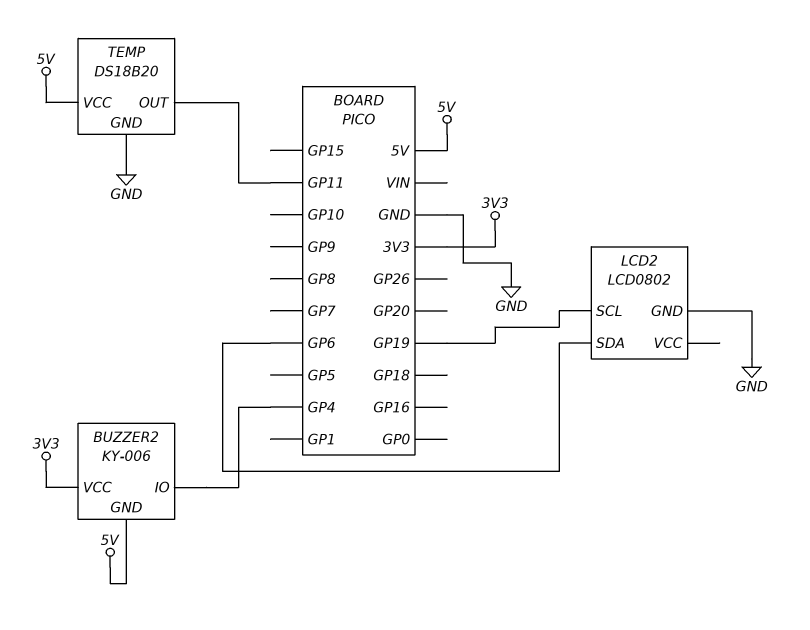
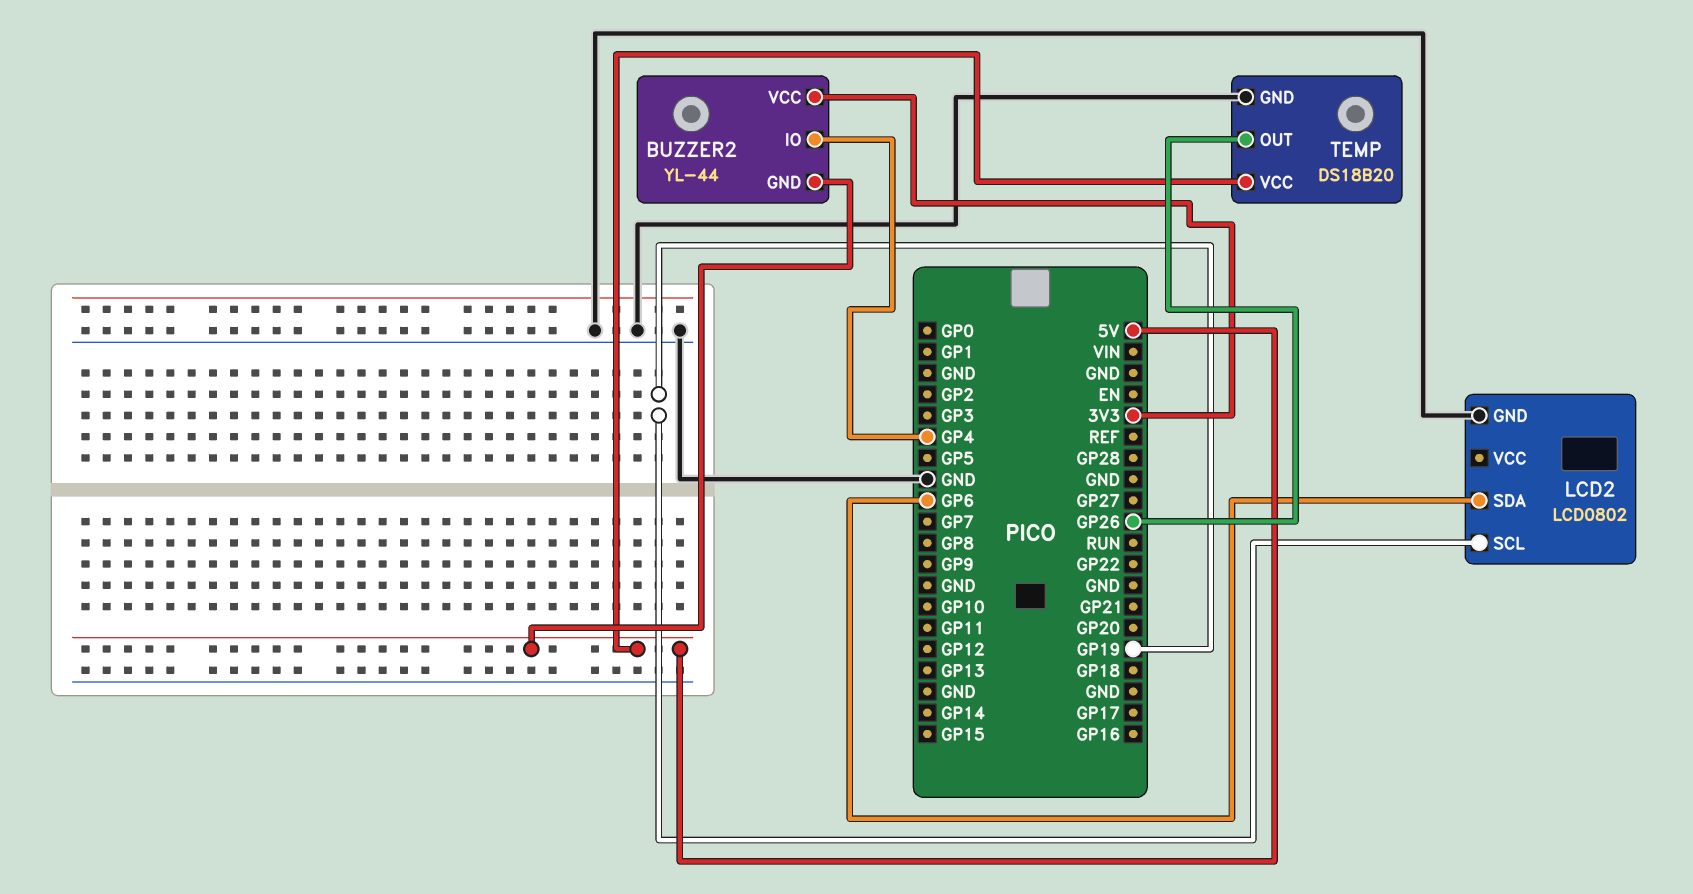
BUZZER2: KY-006 -> YL-44
TEMP pin OUT: GP11 -> GP26

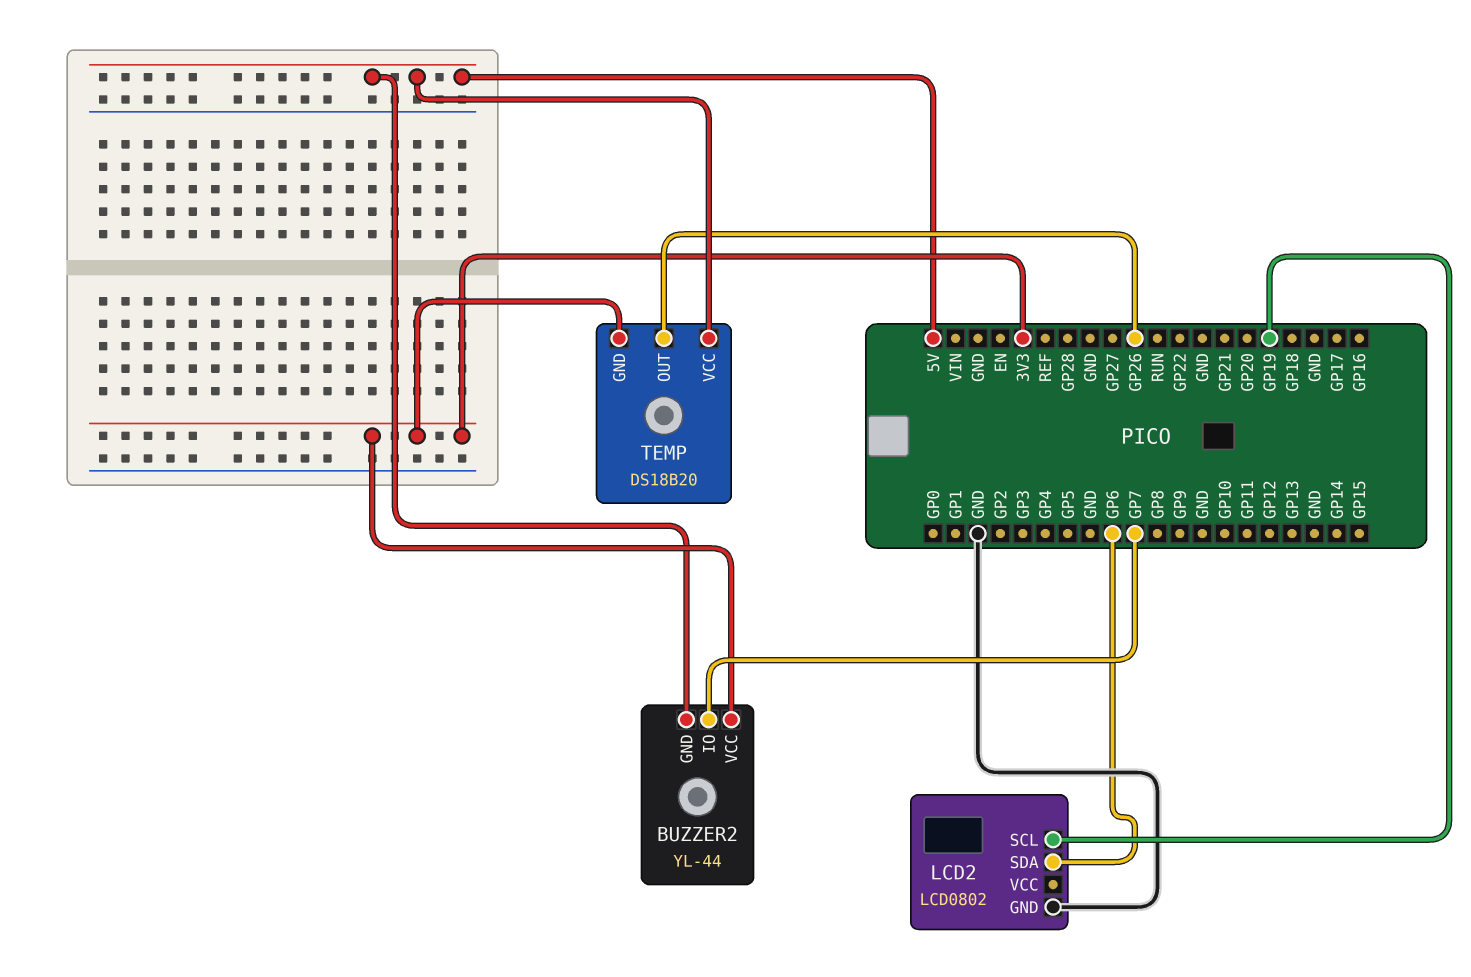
BUZZER2 pin IO: GP4 -> GP7
TEMP pin GND: GND -> 3V3

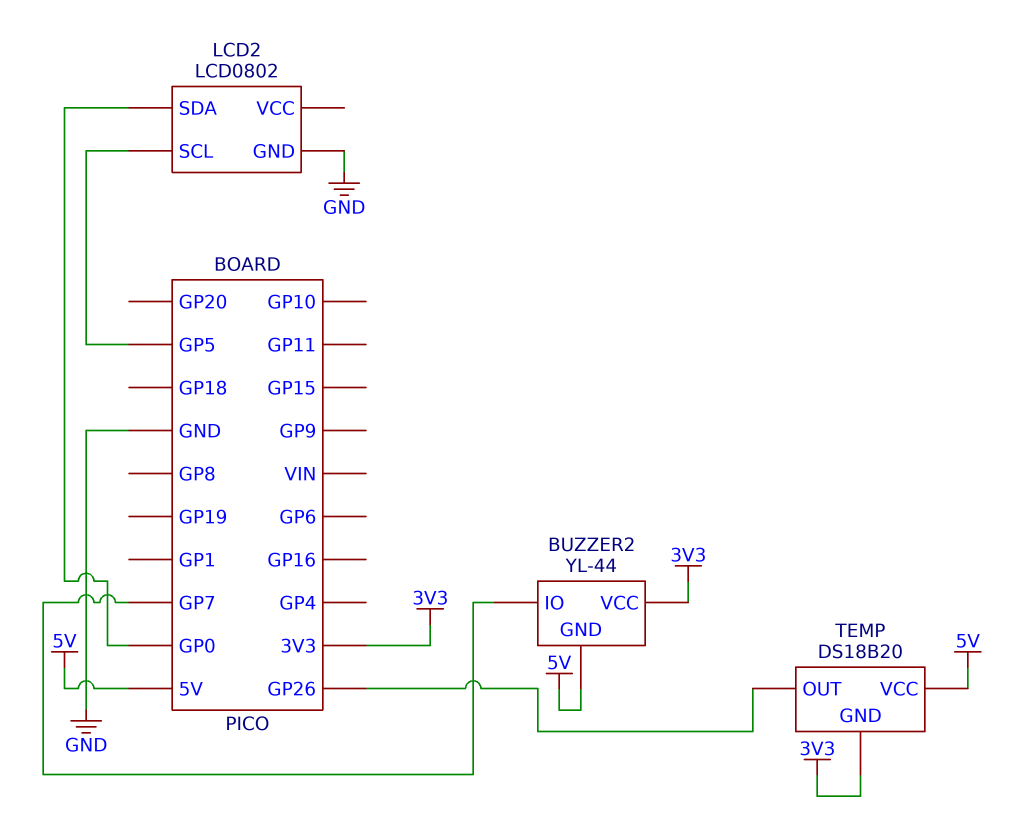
LCD2 pin SCL: GP19 -> GP5
LCD2 pin SDA: GP6 -> GP0

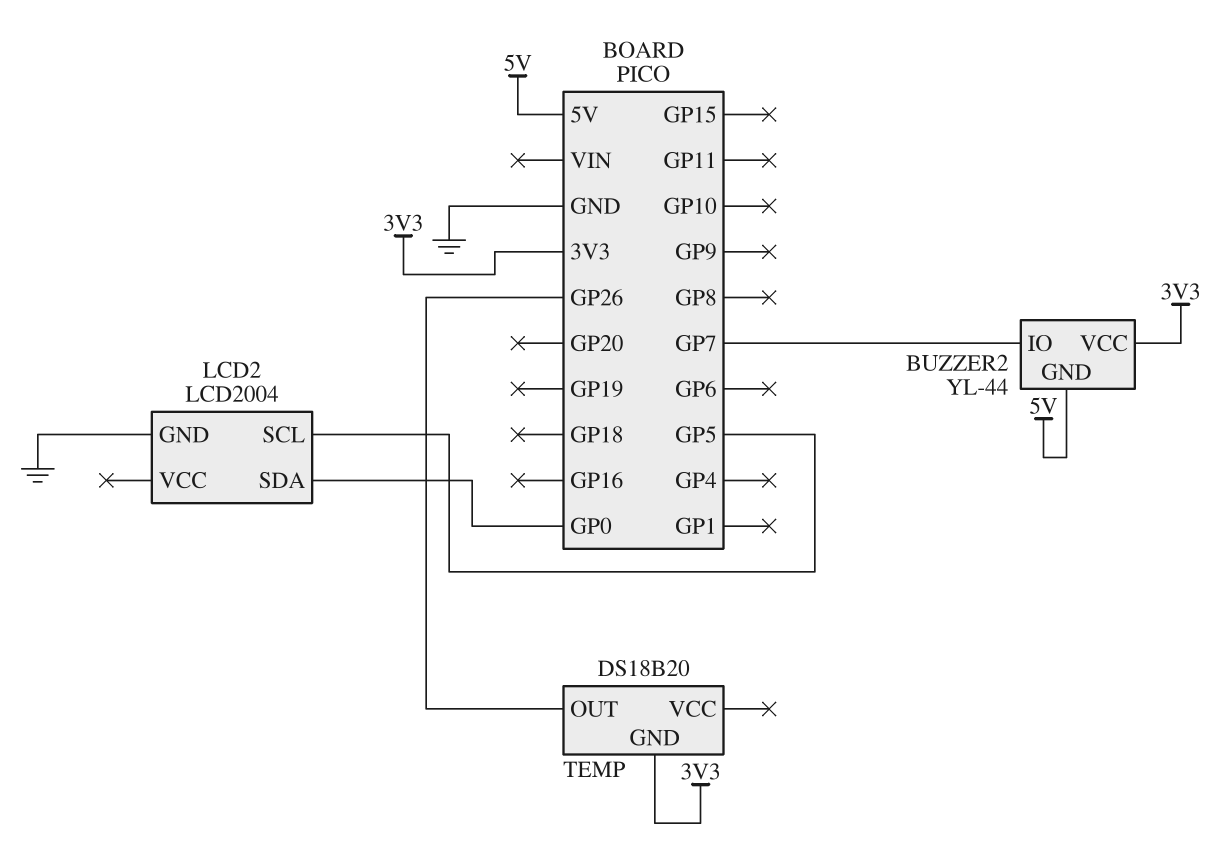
LCD2: LCD0802 -> LCD2004
TEMP pin VCC: 5V -> none

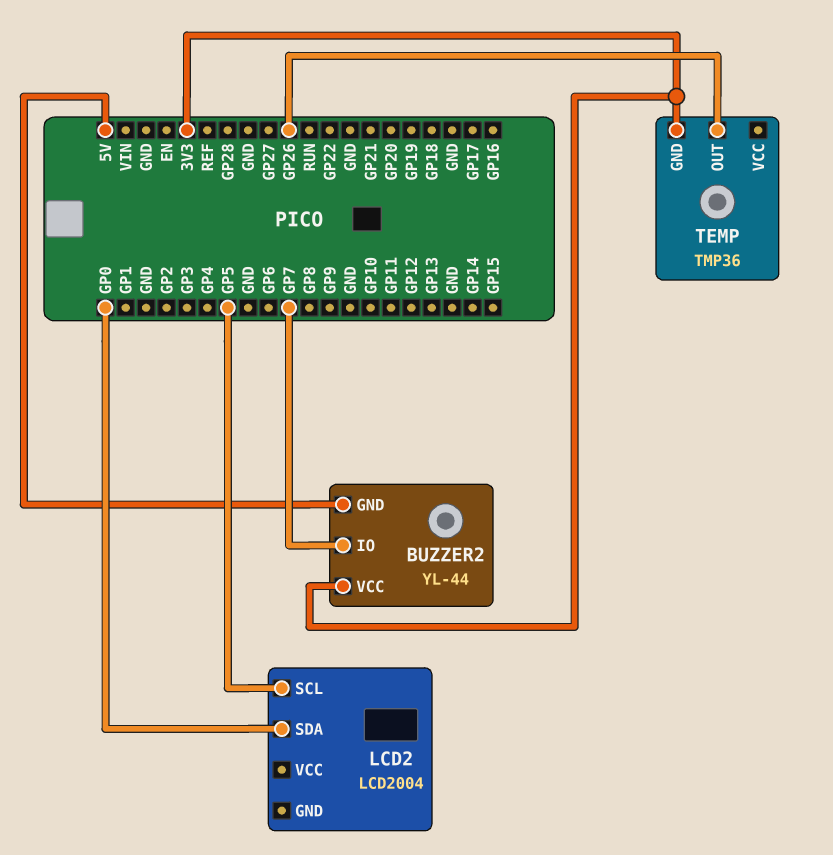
LCD2 pin GND: GND -> none
TEMP: DS18B20 -> TMP36

